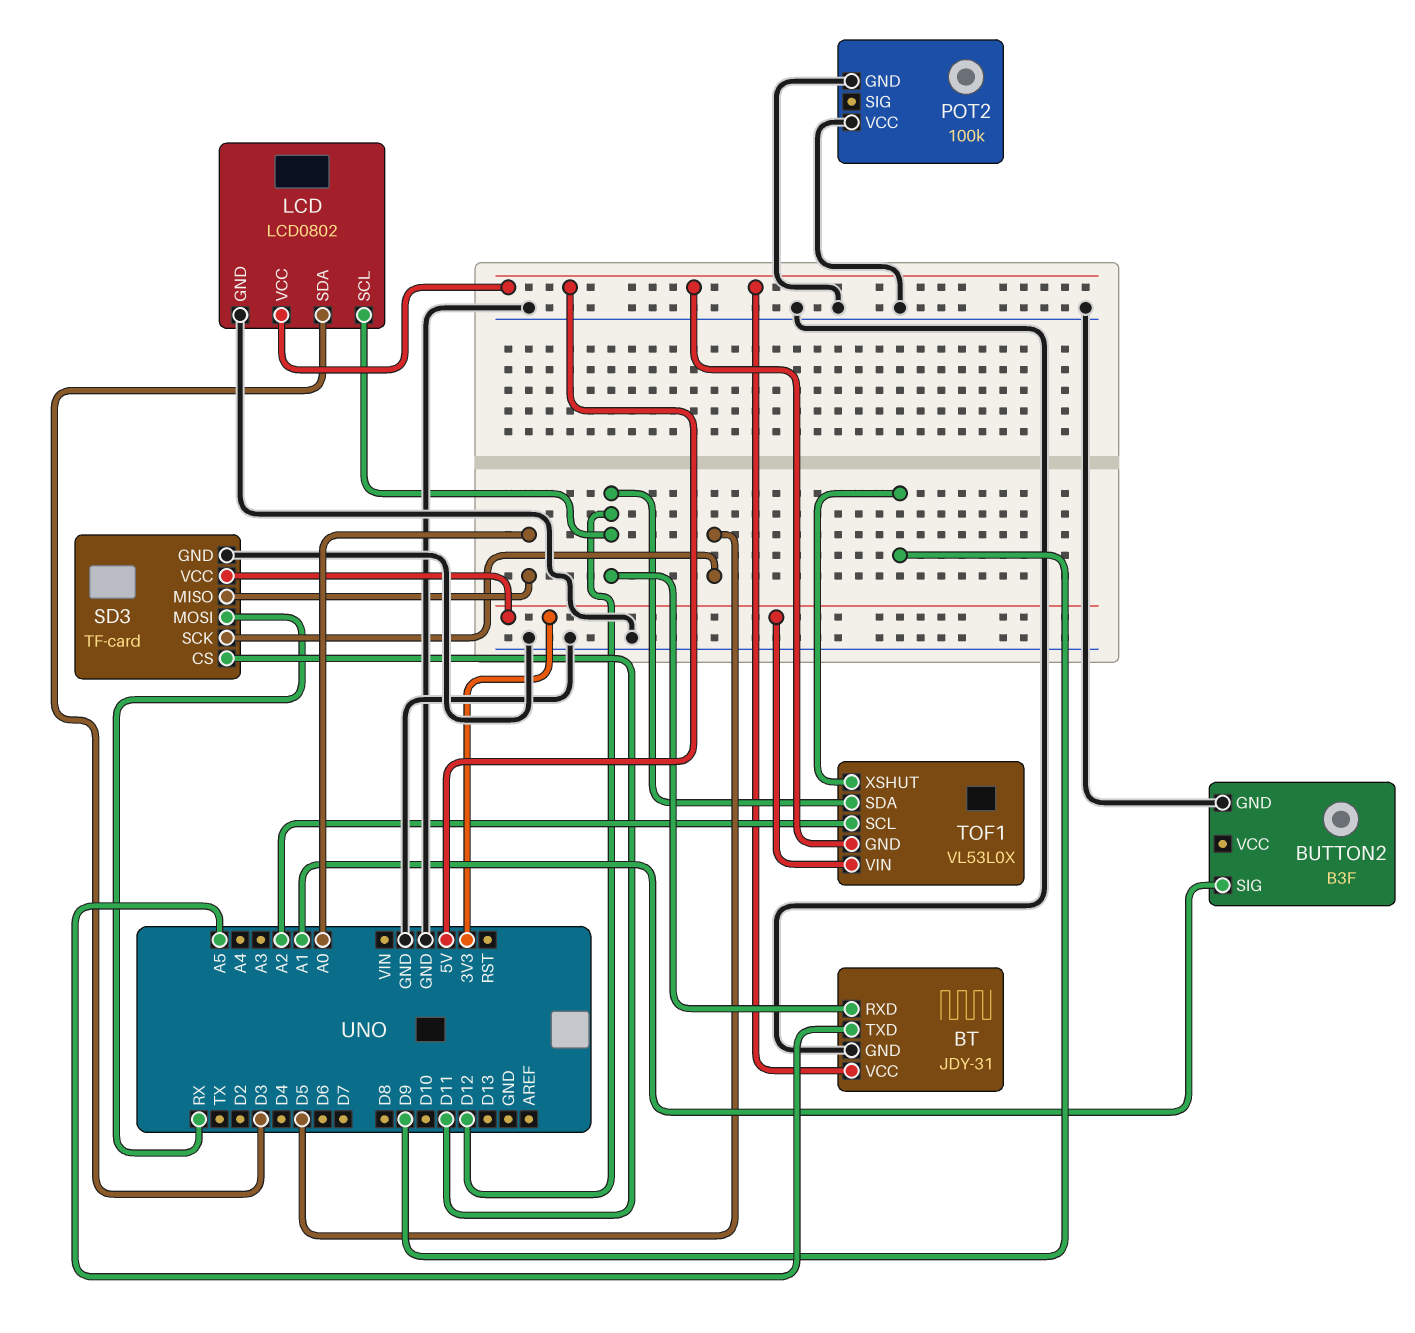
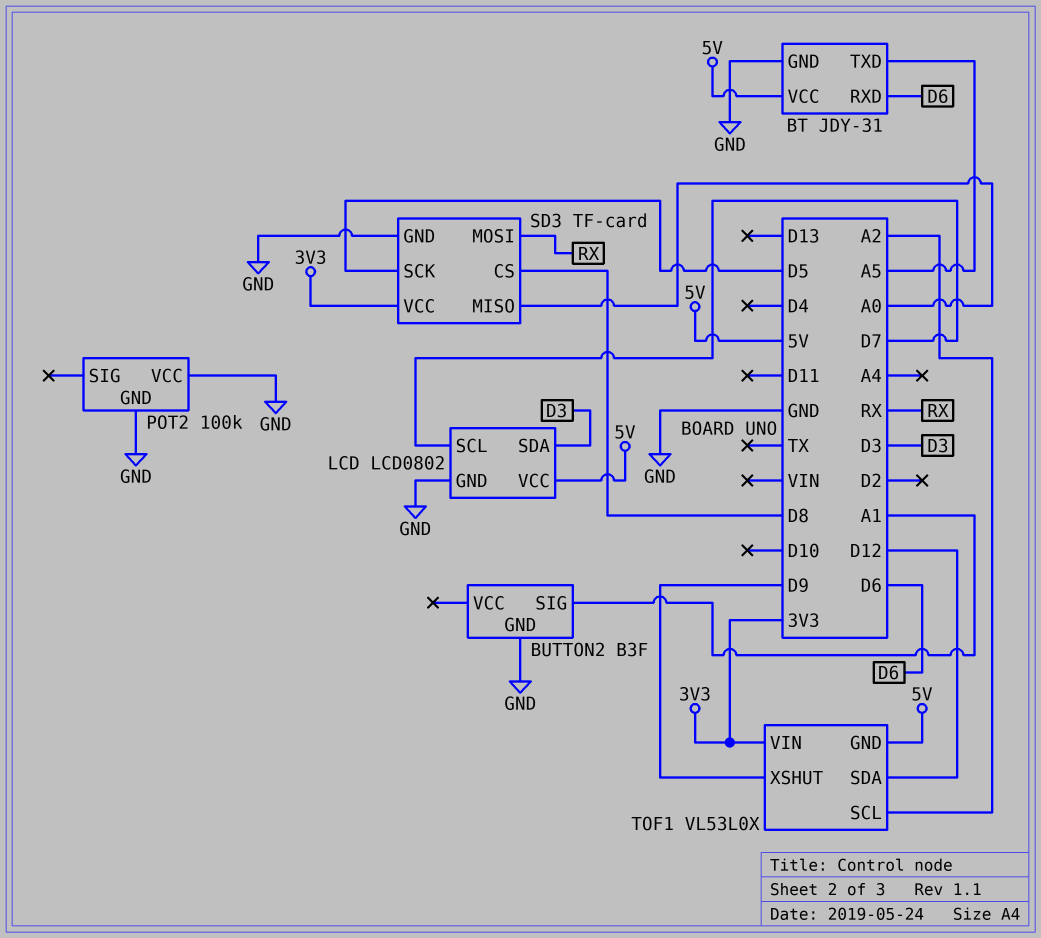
BT pin RXD: D12 -> D6
LCD pin SCL: D12 -> D7
SD3 pin CS: D11 -> D8

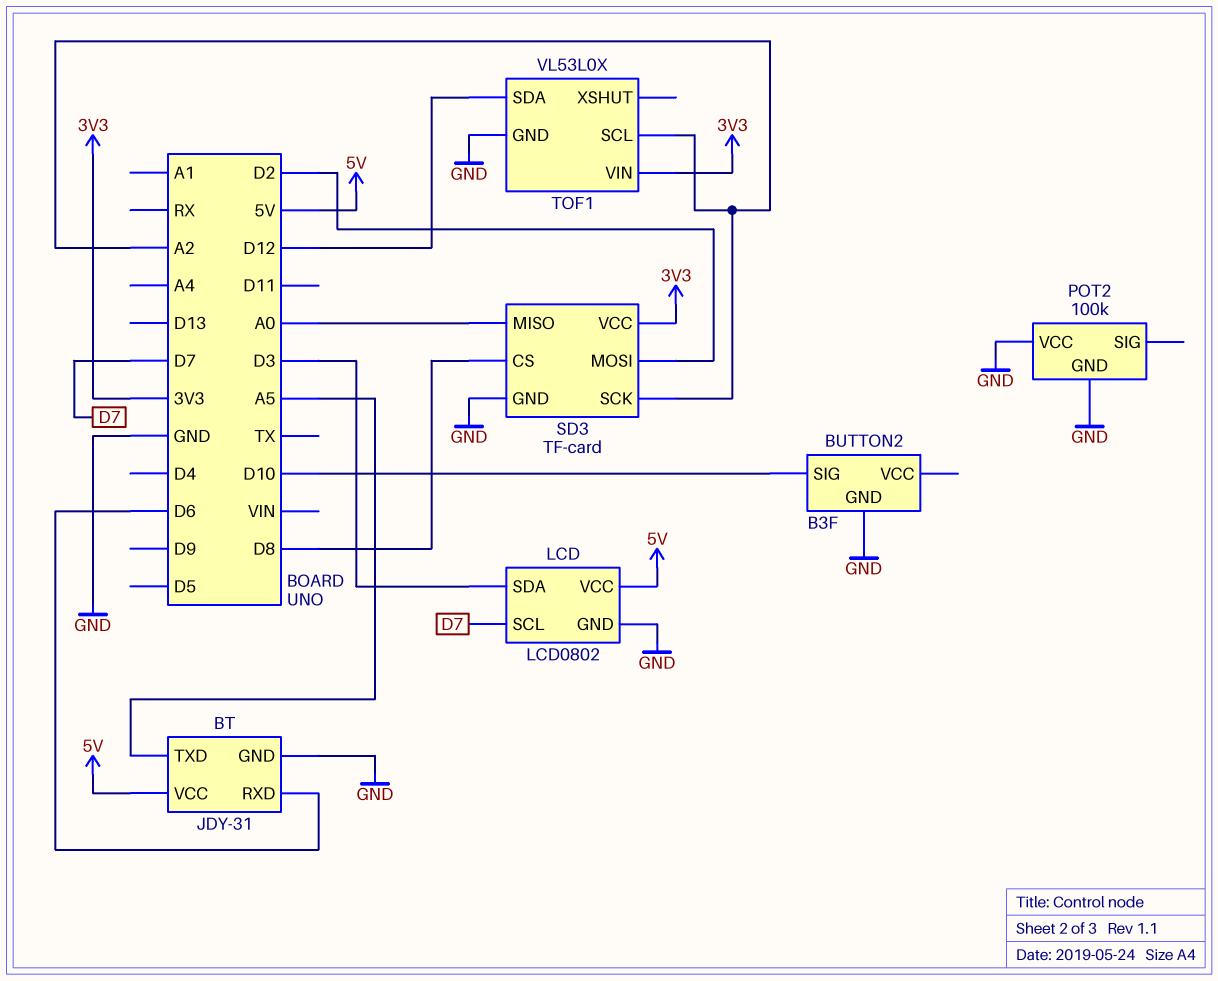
BUTTON2 pin SIG: A1 -> D10
SD3 pin MOSI: RX -> D2
SD3 pin SCK: D5 -> A2
TOF1 pin GND: 5V -> GND
TOF1 pin XSHUT: D9 -> none

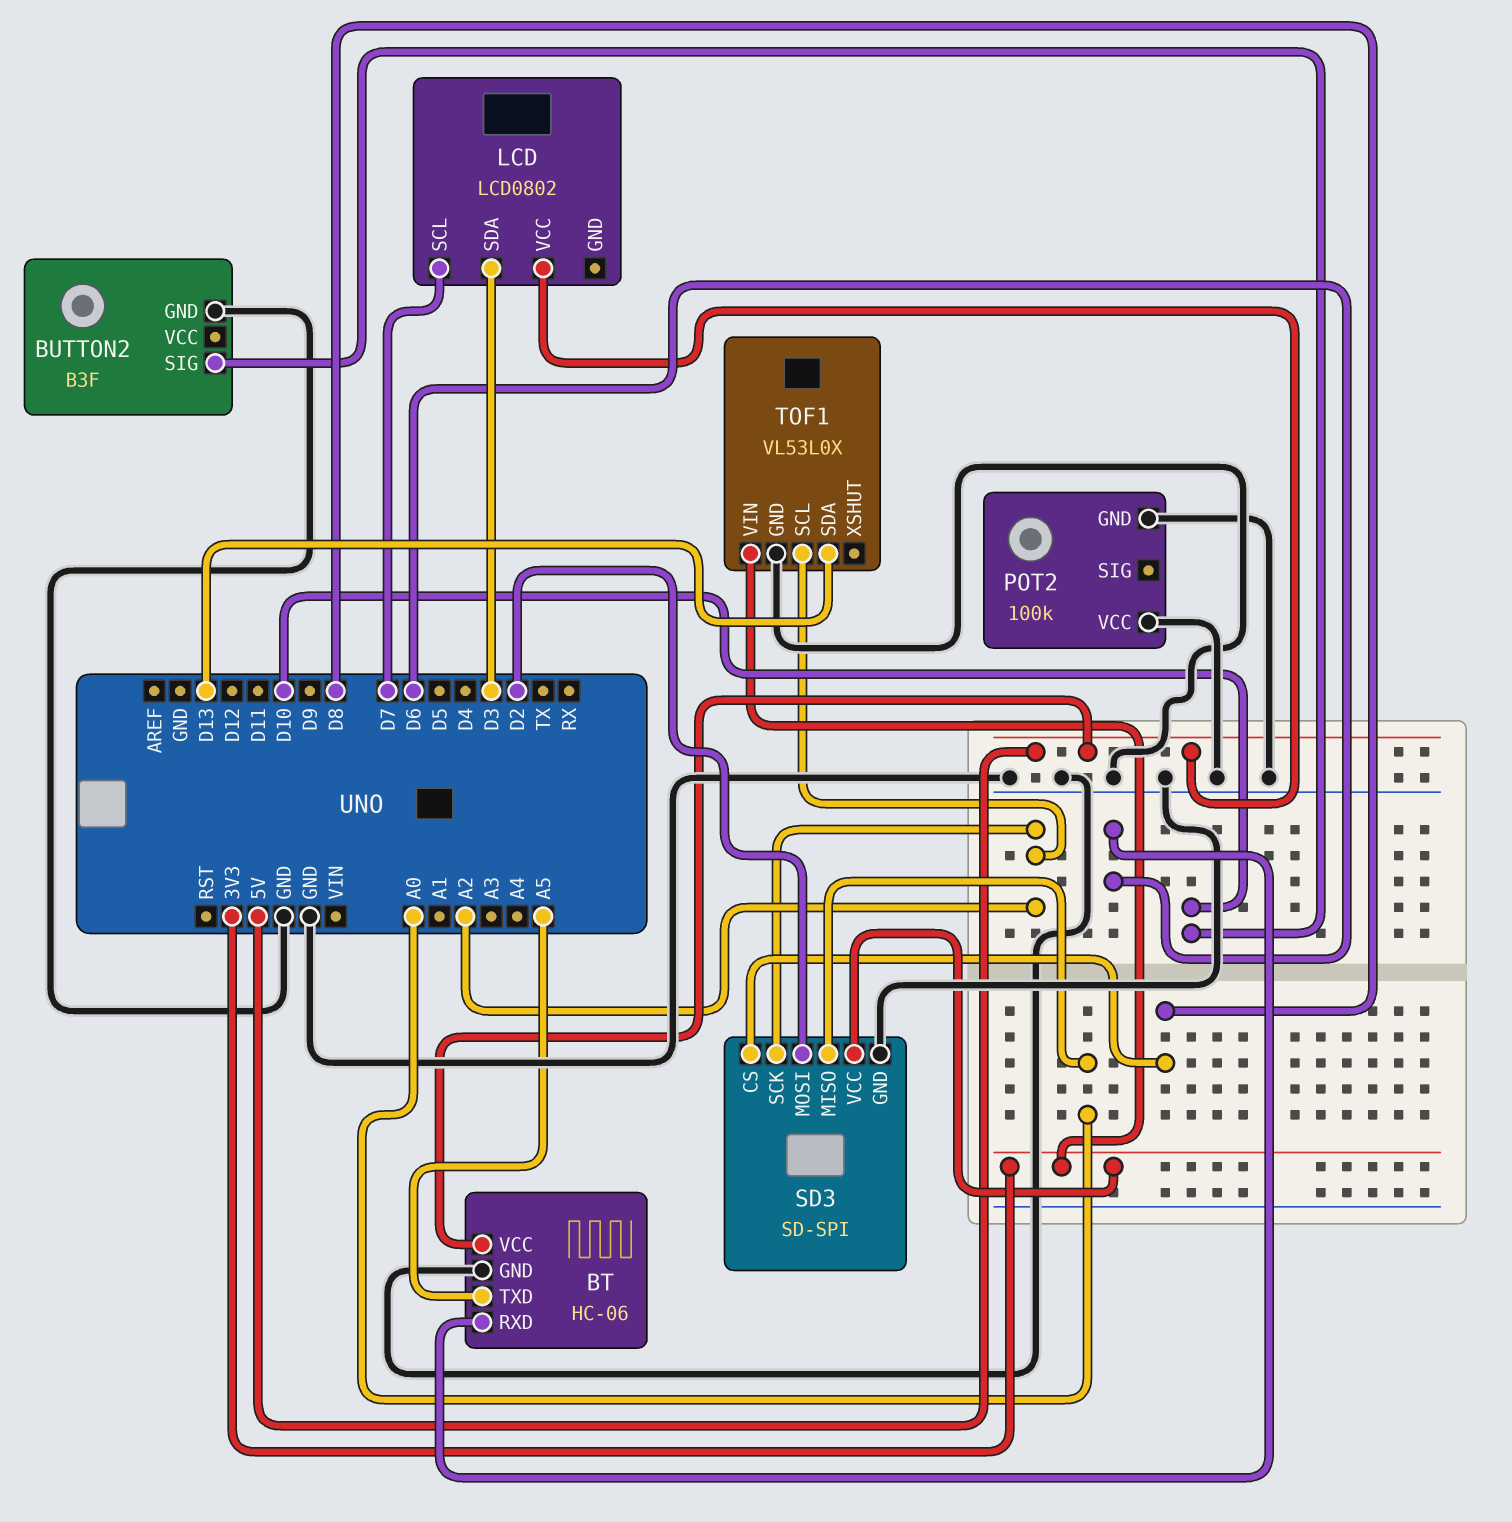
BT: JDY-31 -> HC-06
LCD pin GND: GND -> none
SD3: TF-card -> SD-SPI
TOF1 pin SDA: D12 -> D13

